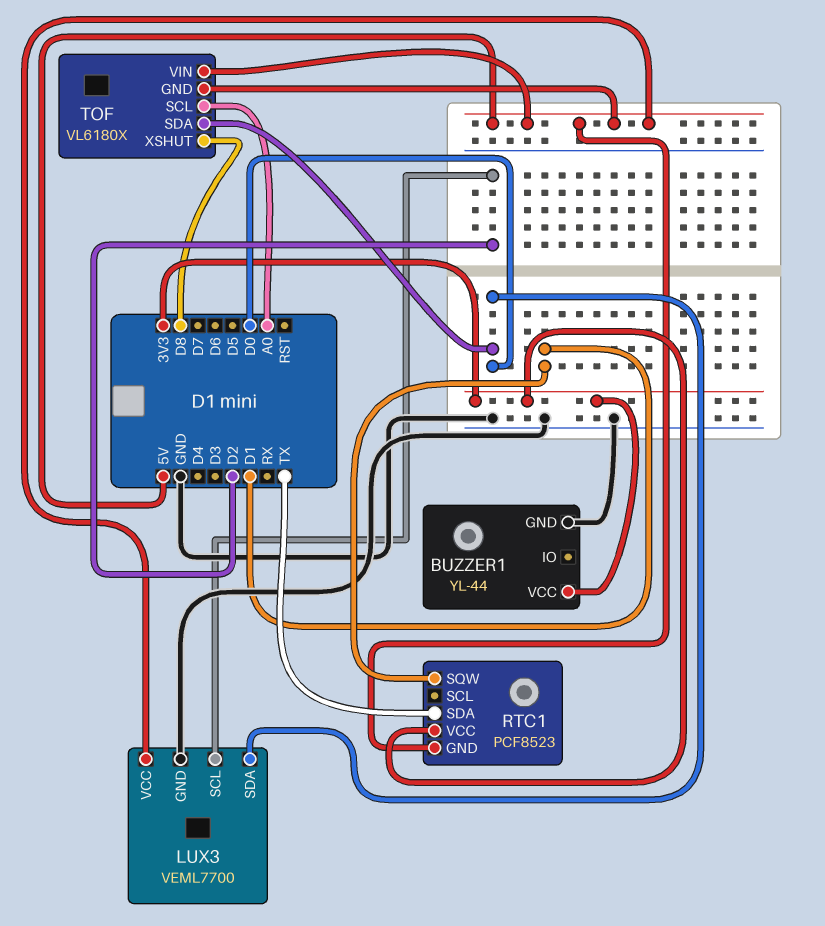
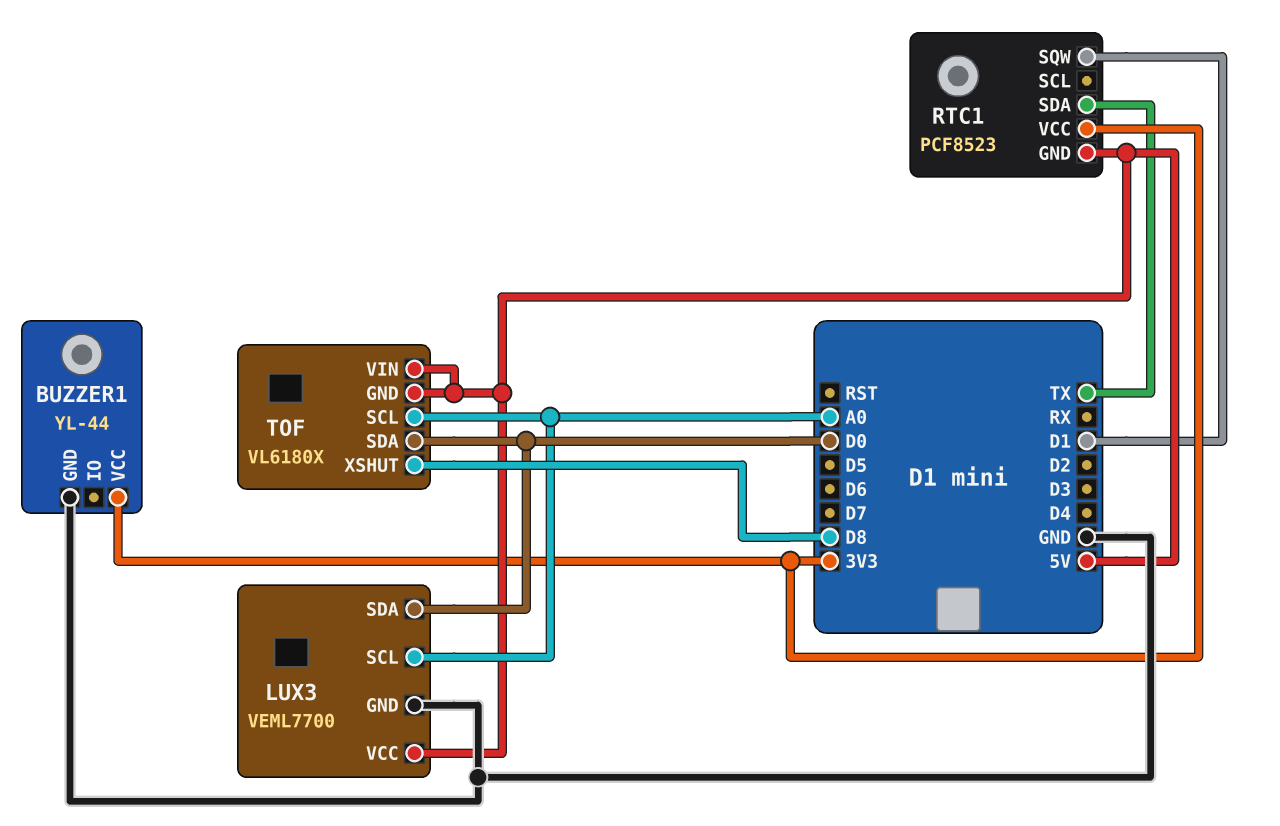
LUX3 pin SCL: D2 -> A0

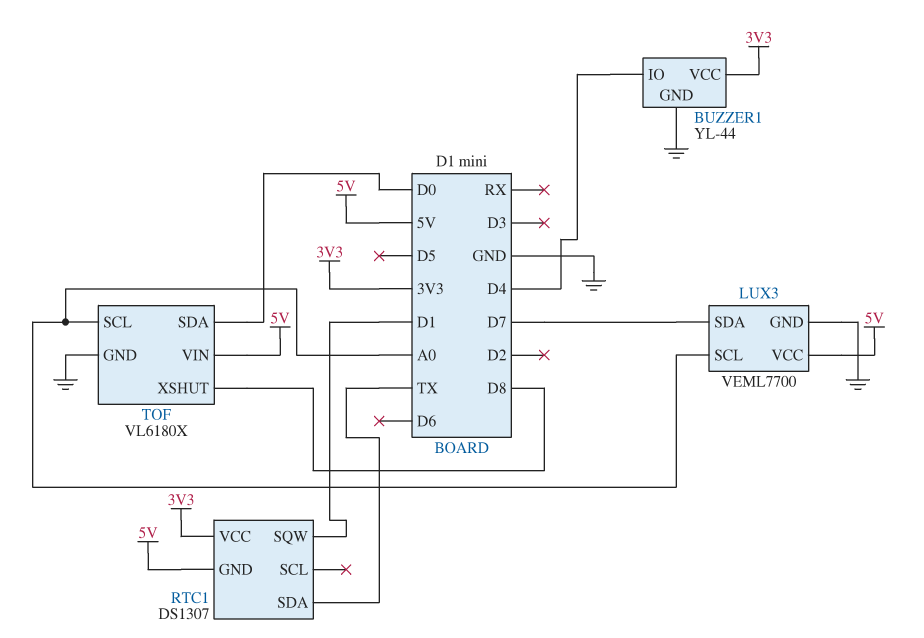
BUZZER1 pin IO: none -> D4
LUX3 pin SDA: D0 -> D7
RTC1: PCF8523 -> DS1307
TOF pin GND: 5V -> GND

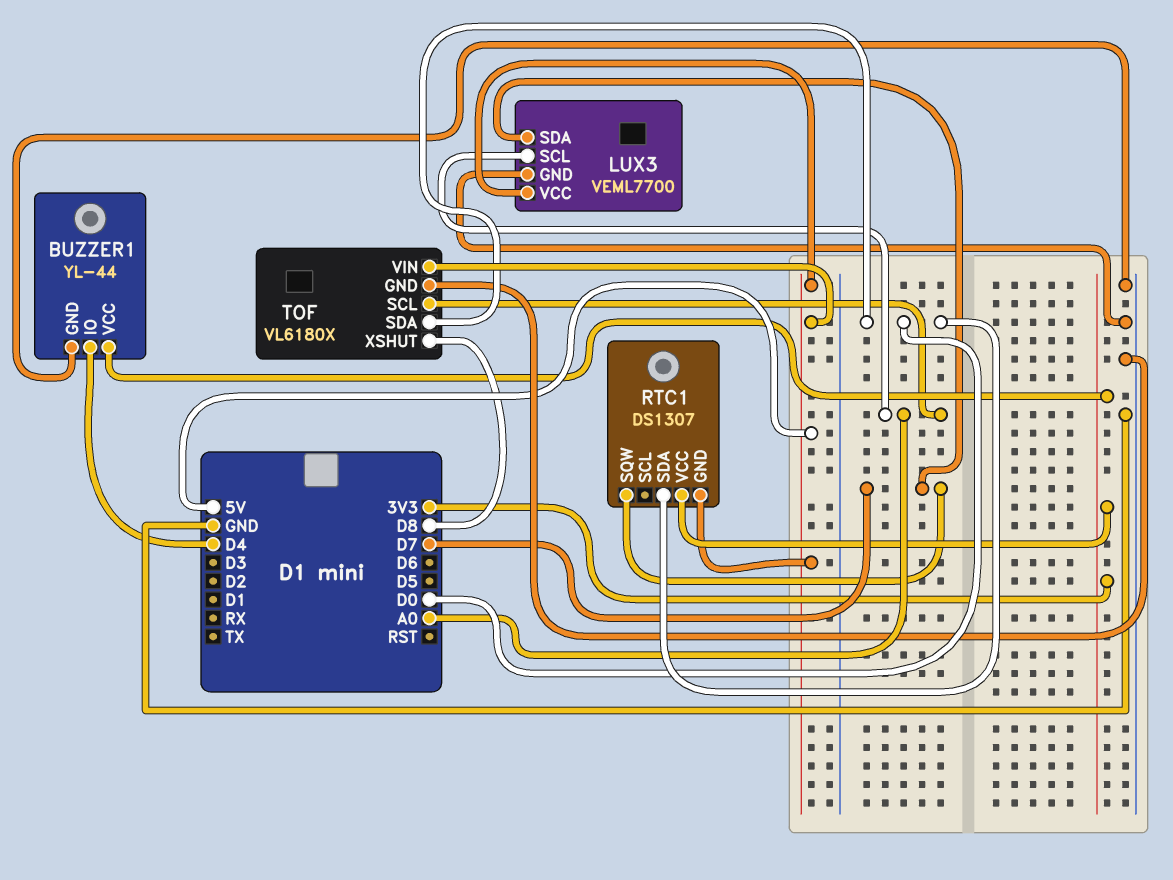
RTC1 pin SDA: TX -> D0
RTC1 pin SQW: D1 -> D7

